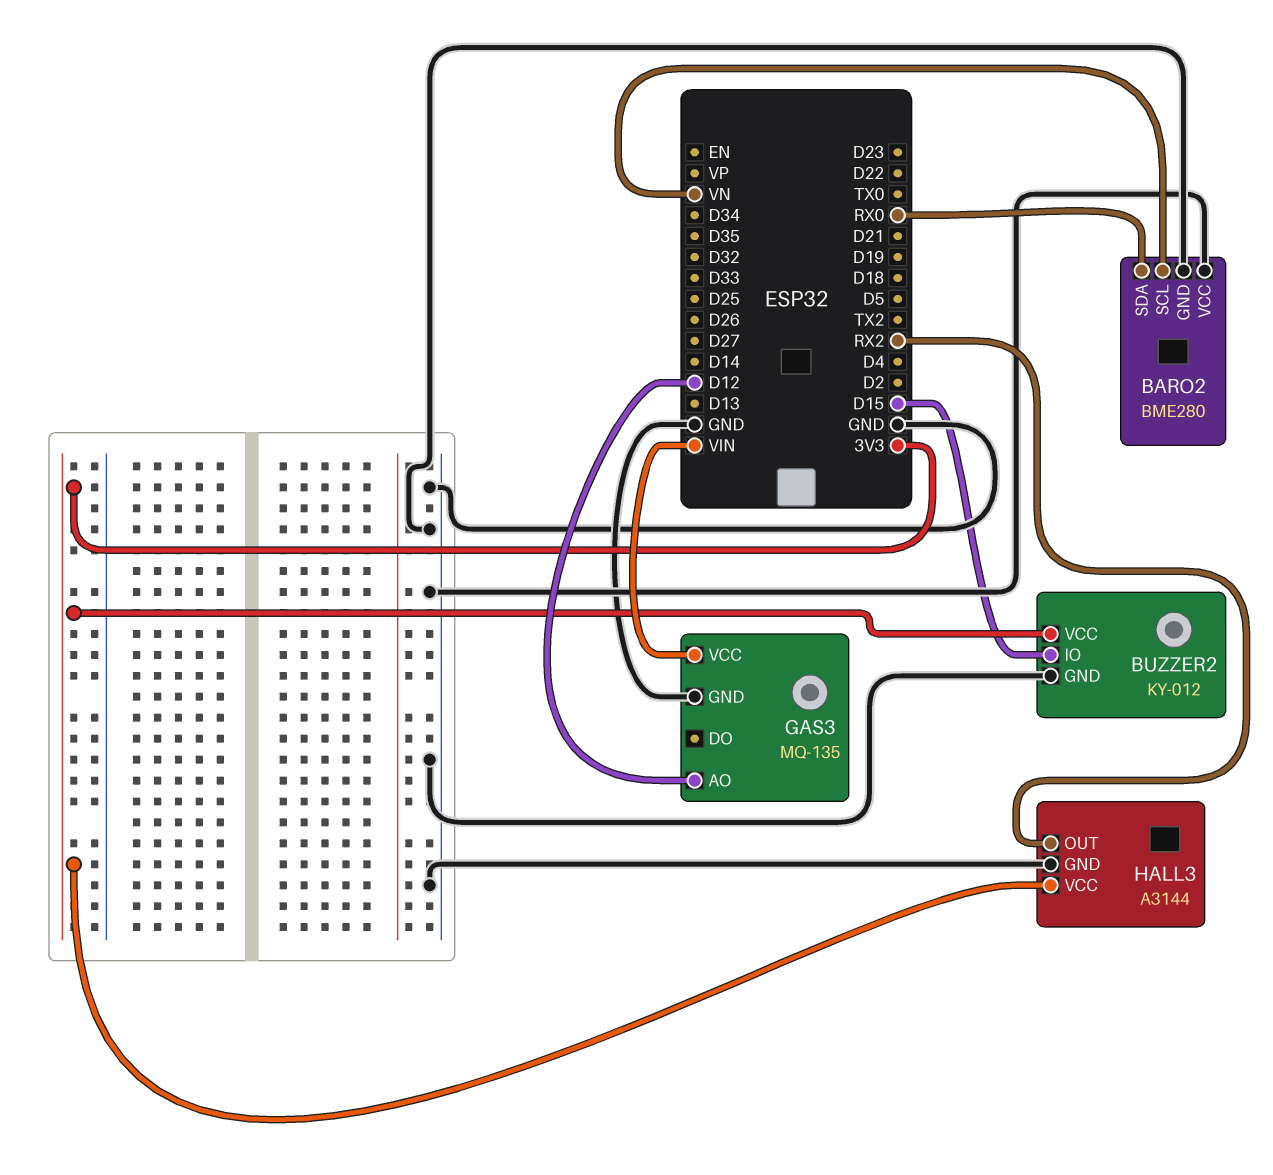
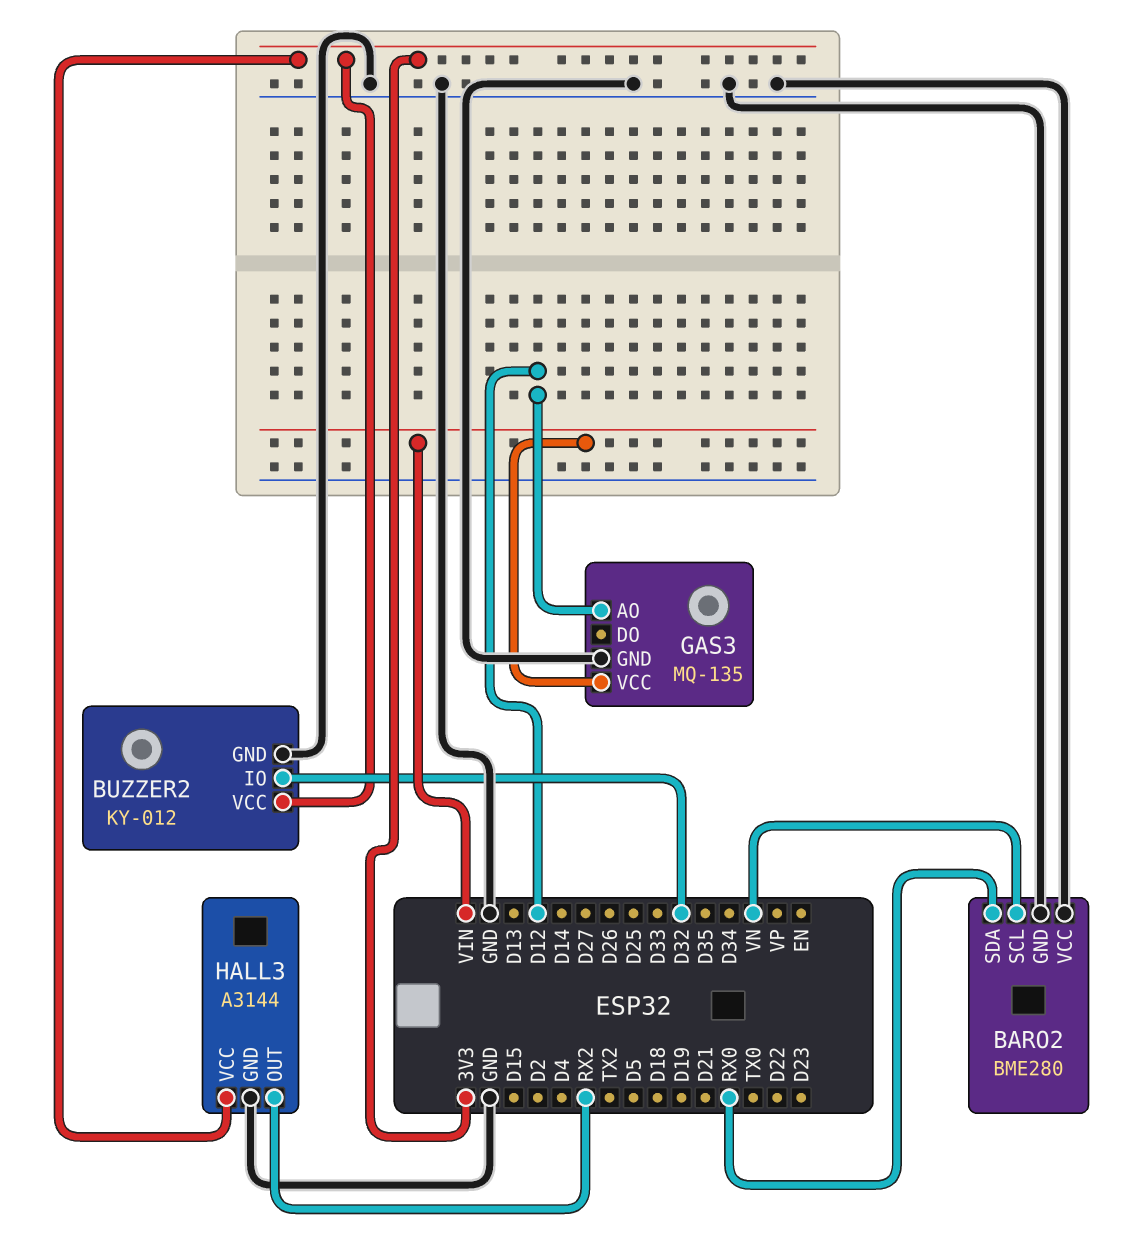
BUZZER2 pin IO: D15 -> D32

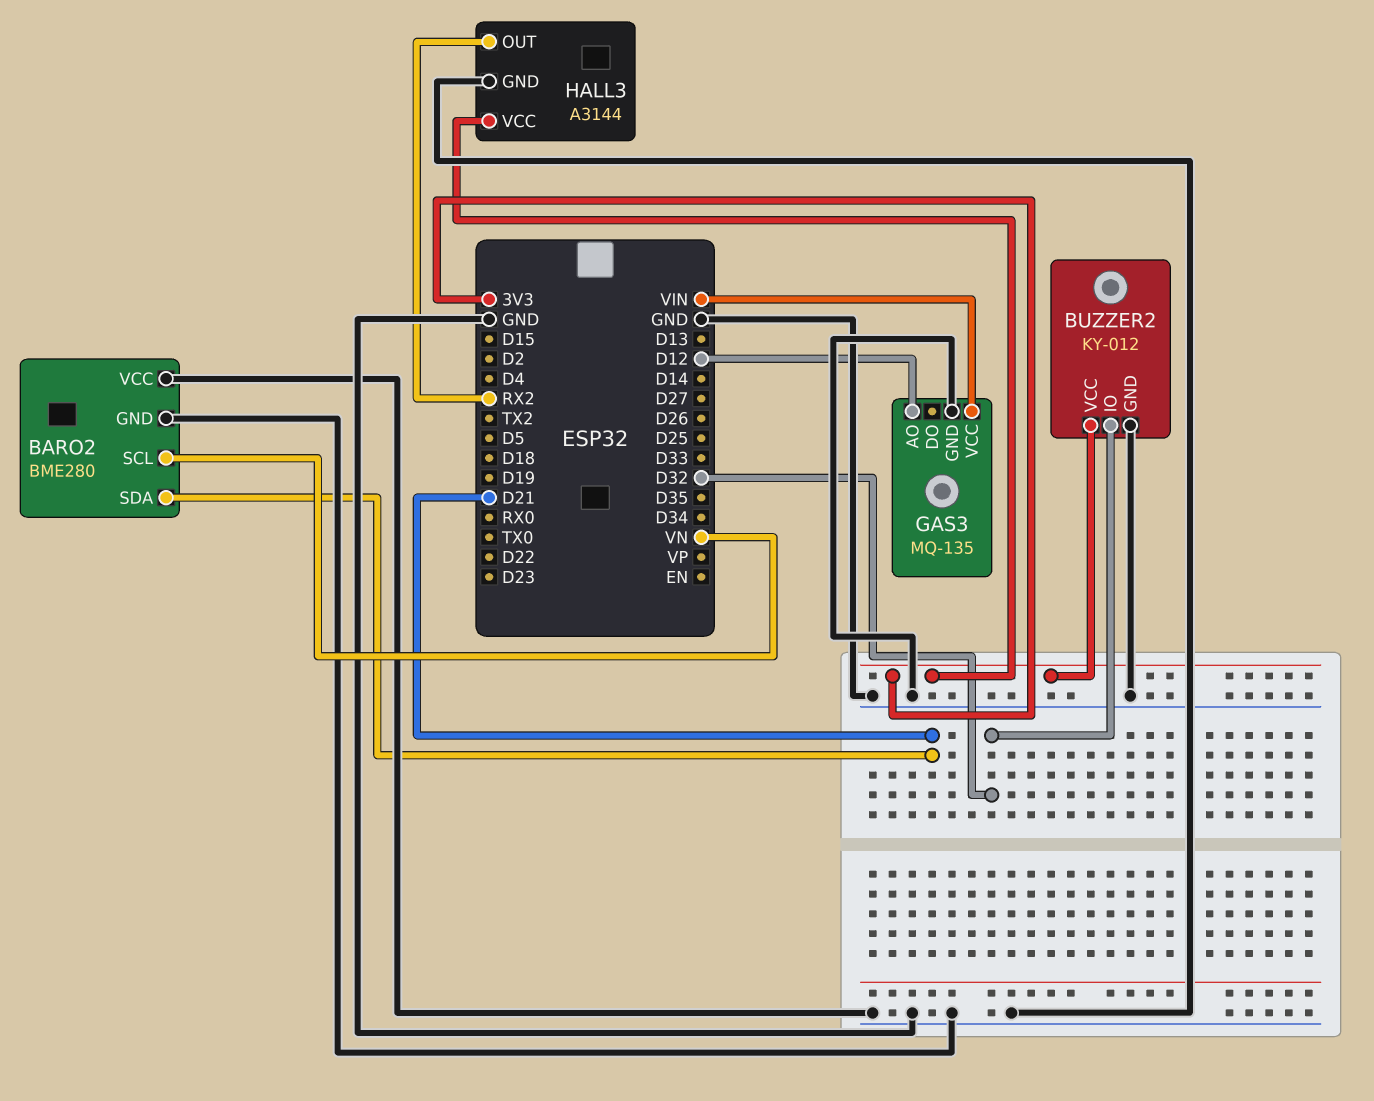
BARO2 pin SDA: RX0 -> D21

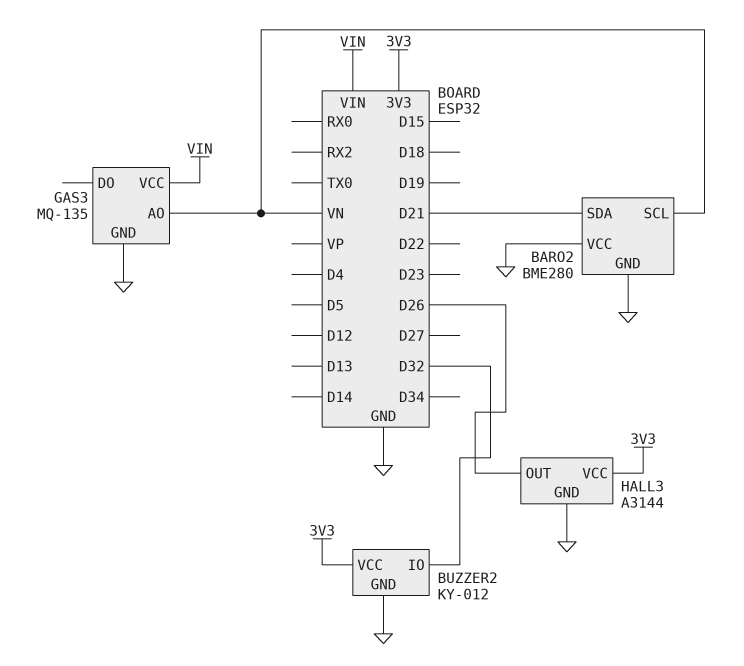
GAS3 pin AO: D12 -> VN
HALL3 pin OUT: RX2 -> D26

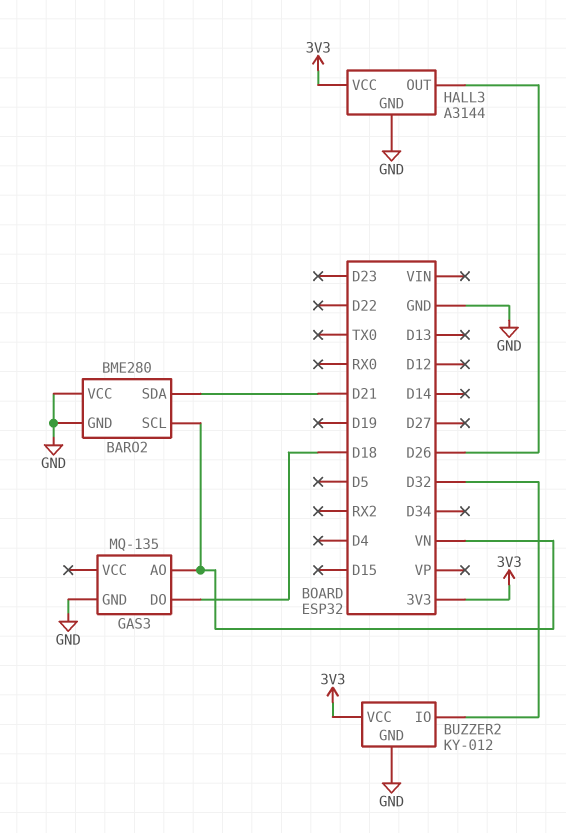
GAS3 pin DO: none -> D18
GAS3 pin VCC: VIN -> none

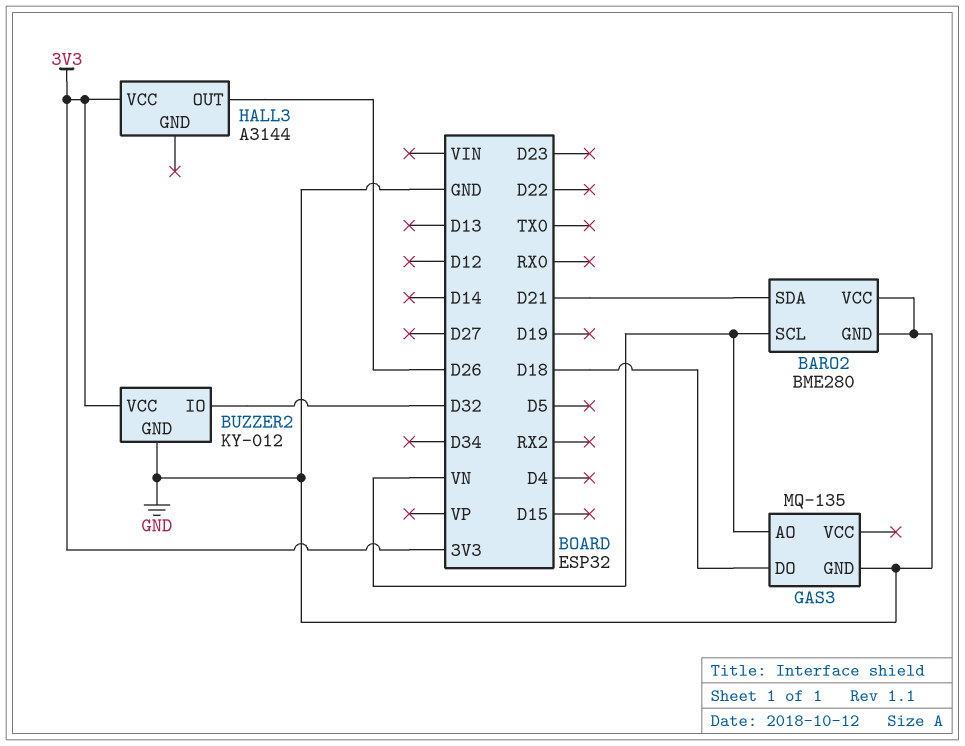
HALL3 pin GND: GND -> none

